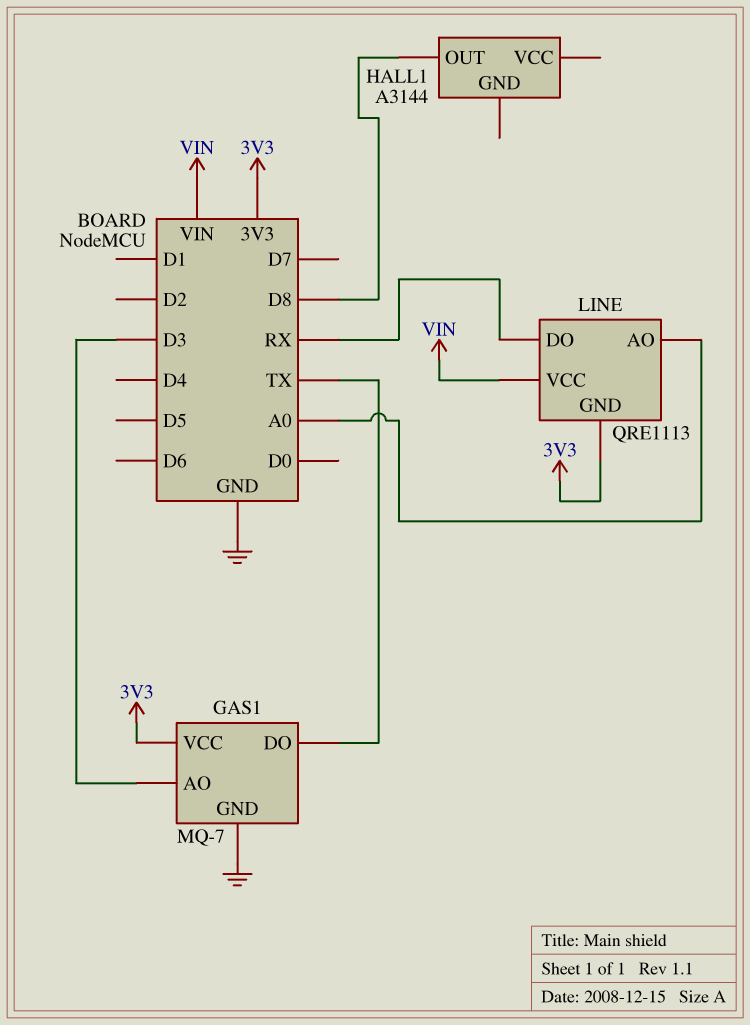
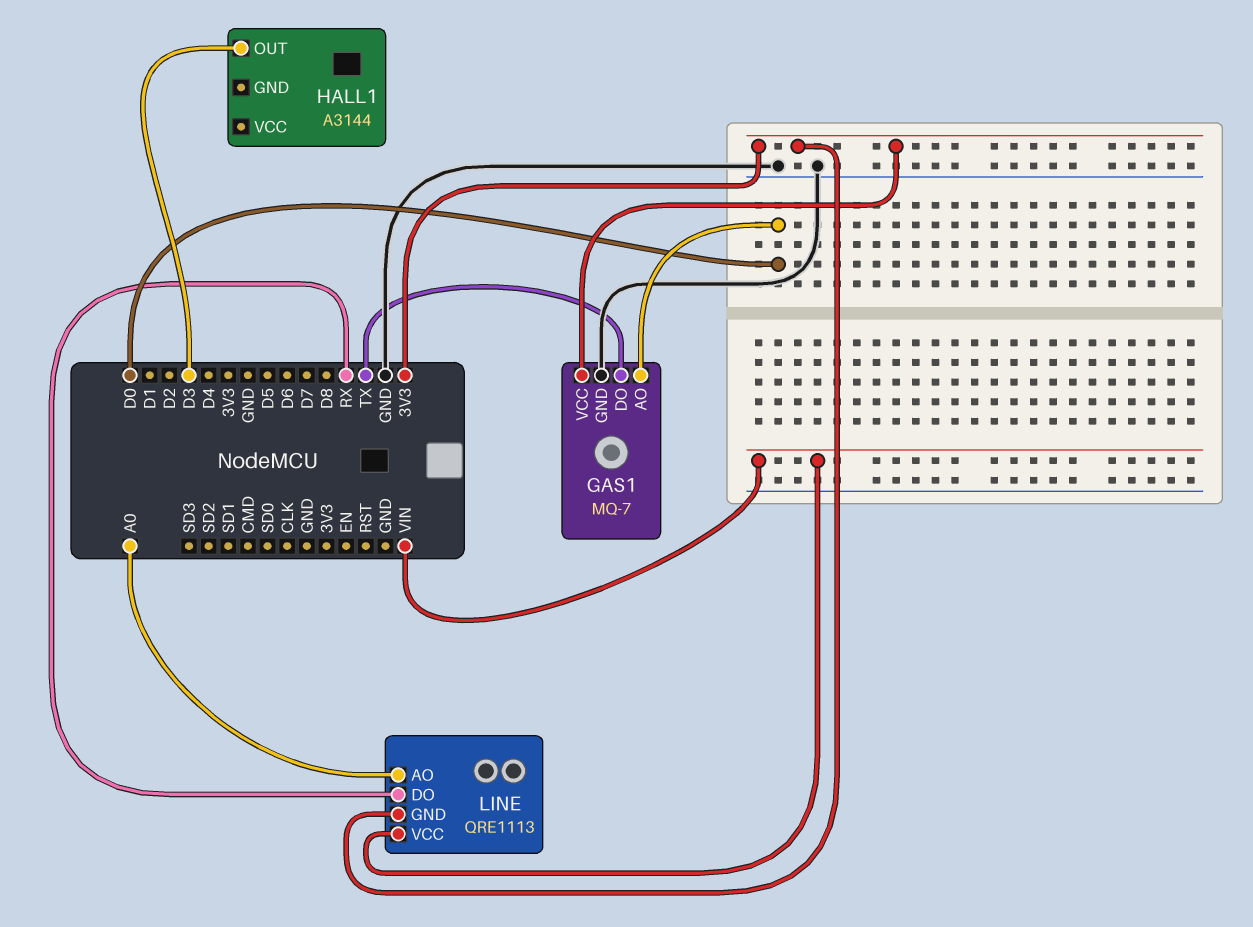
GAS1 pin AO: D3 -> D0
HALL1 pin OUT: D8 -> D3

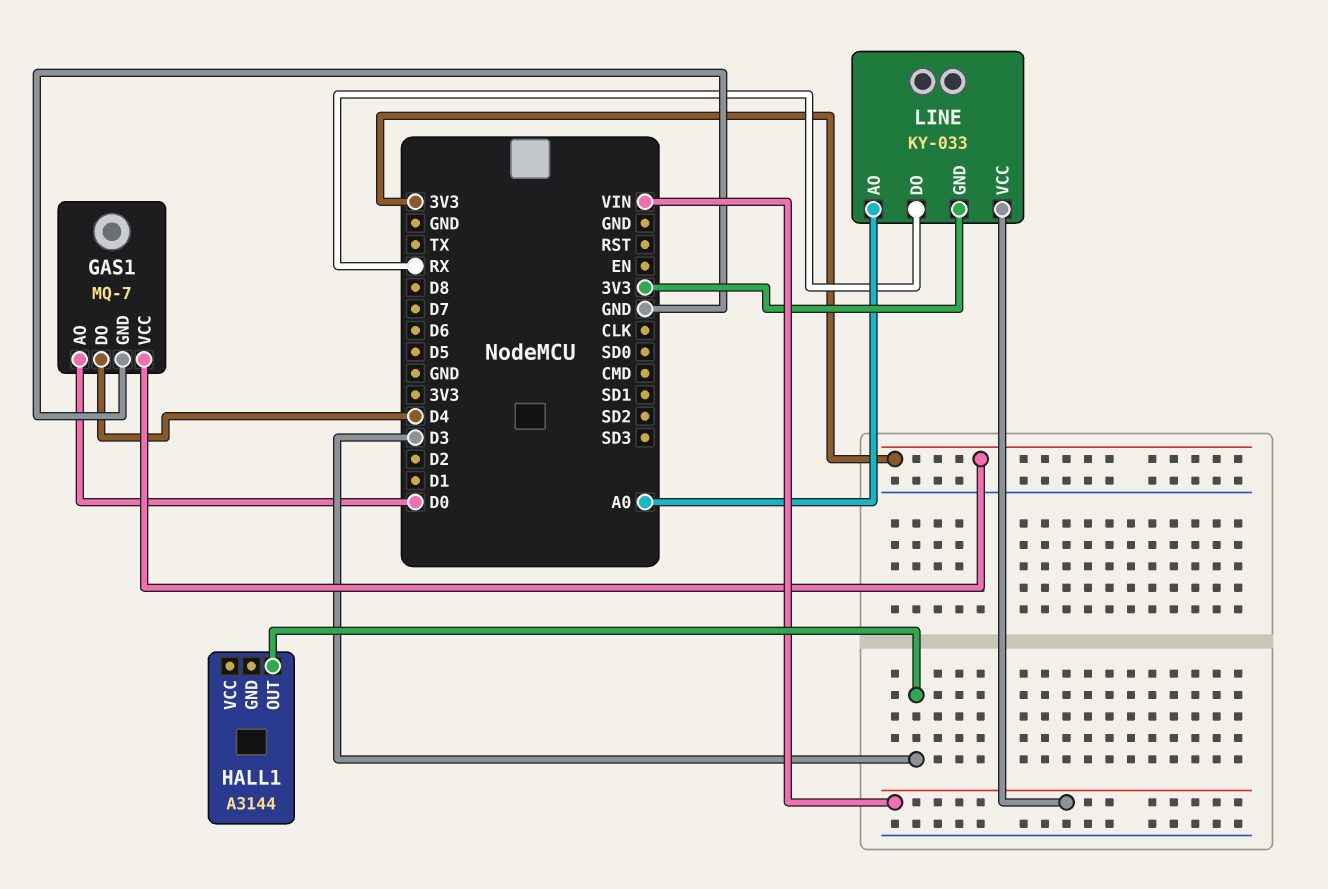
GAS1 pin DO: TX -> D4
LINE: QRE1113 -> KY-033

